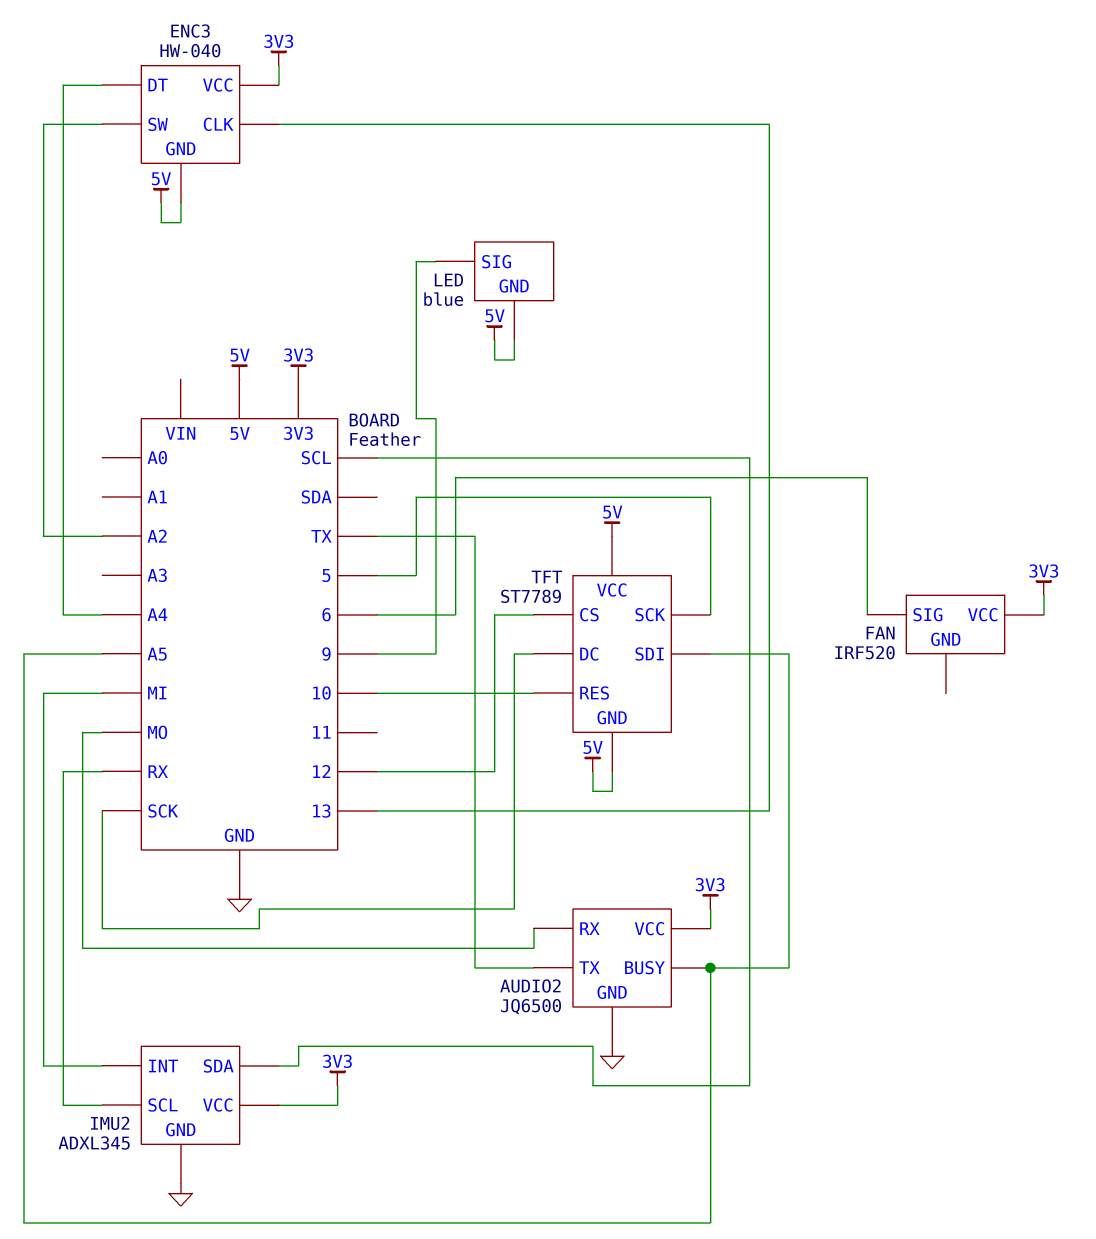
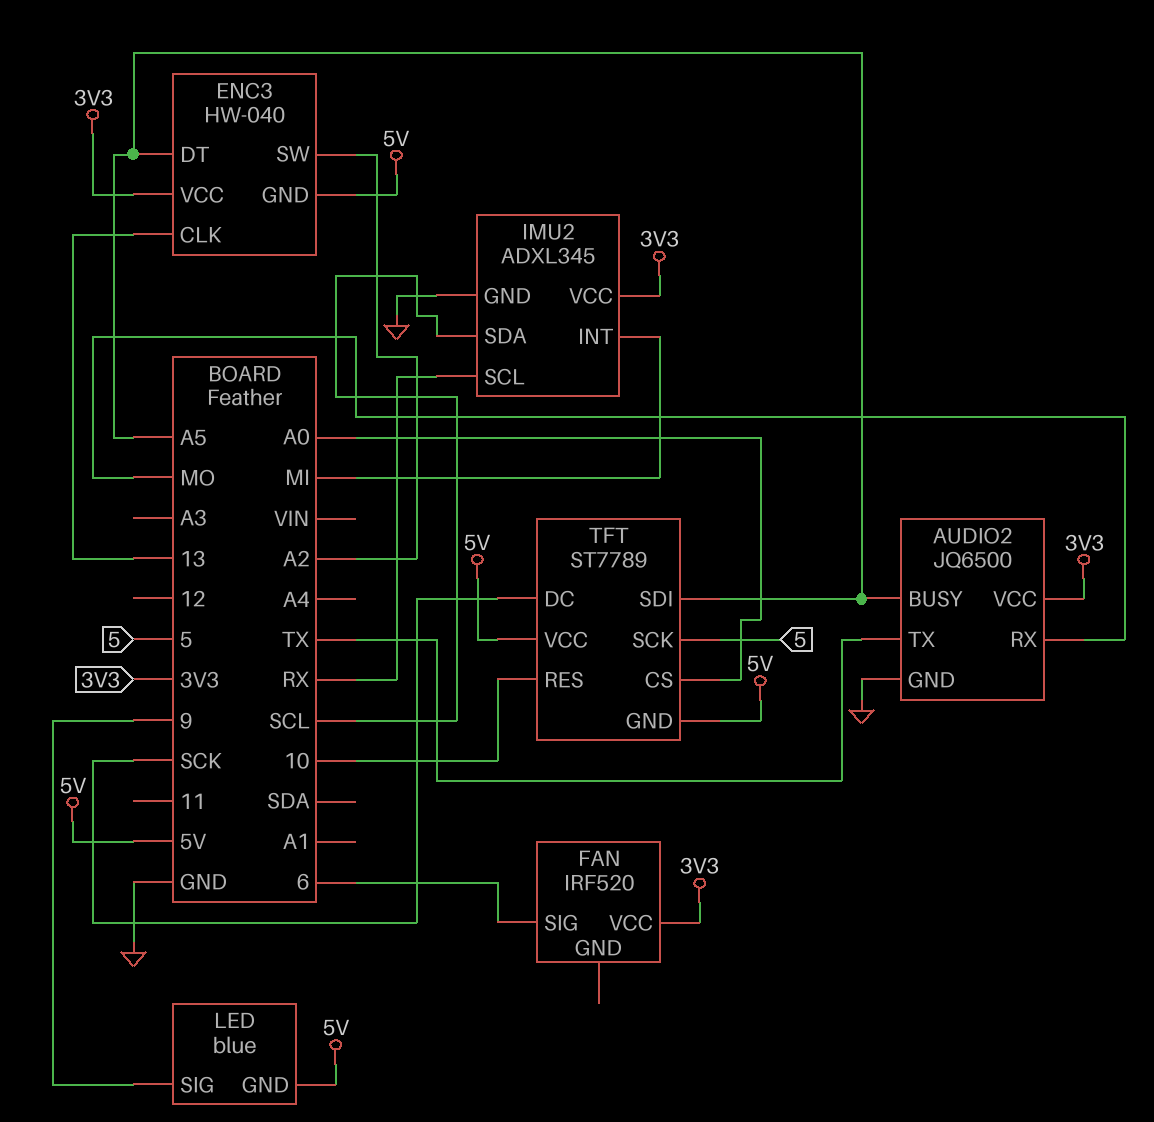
ENC3 pin DT: A4 -> A5
TFT pin CS: 12 -> A0

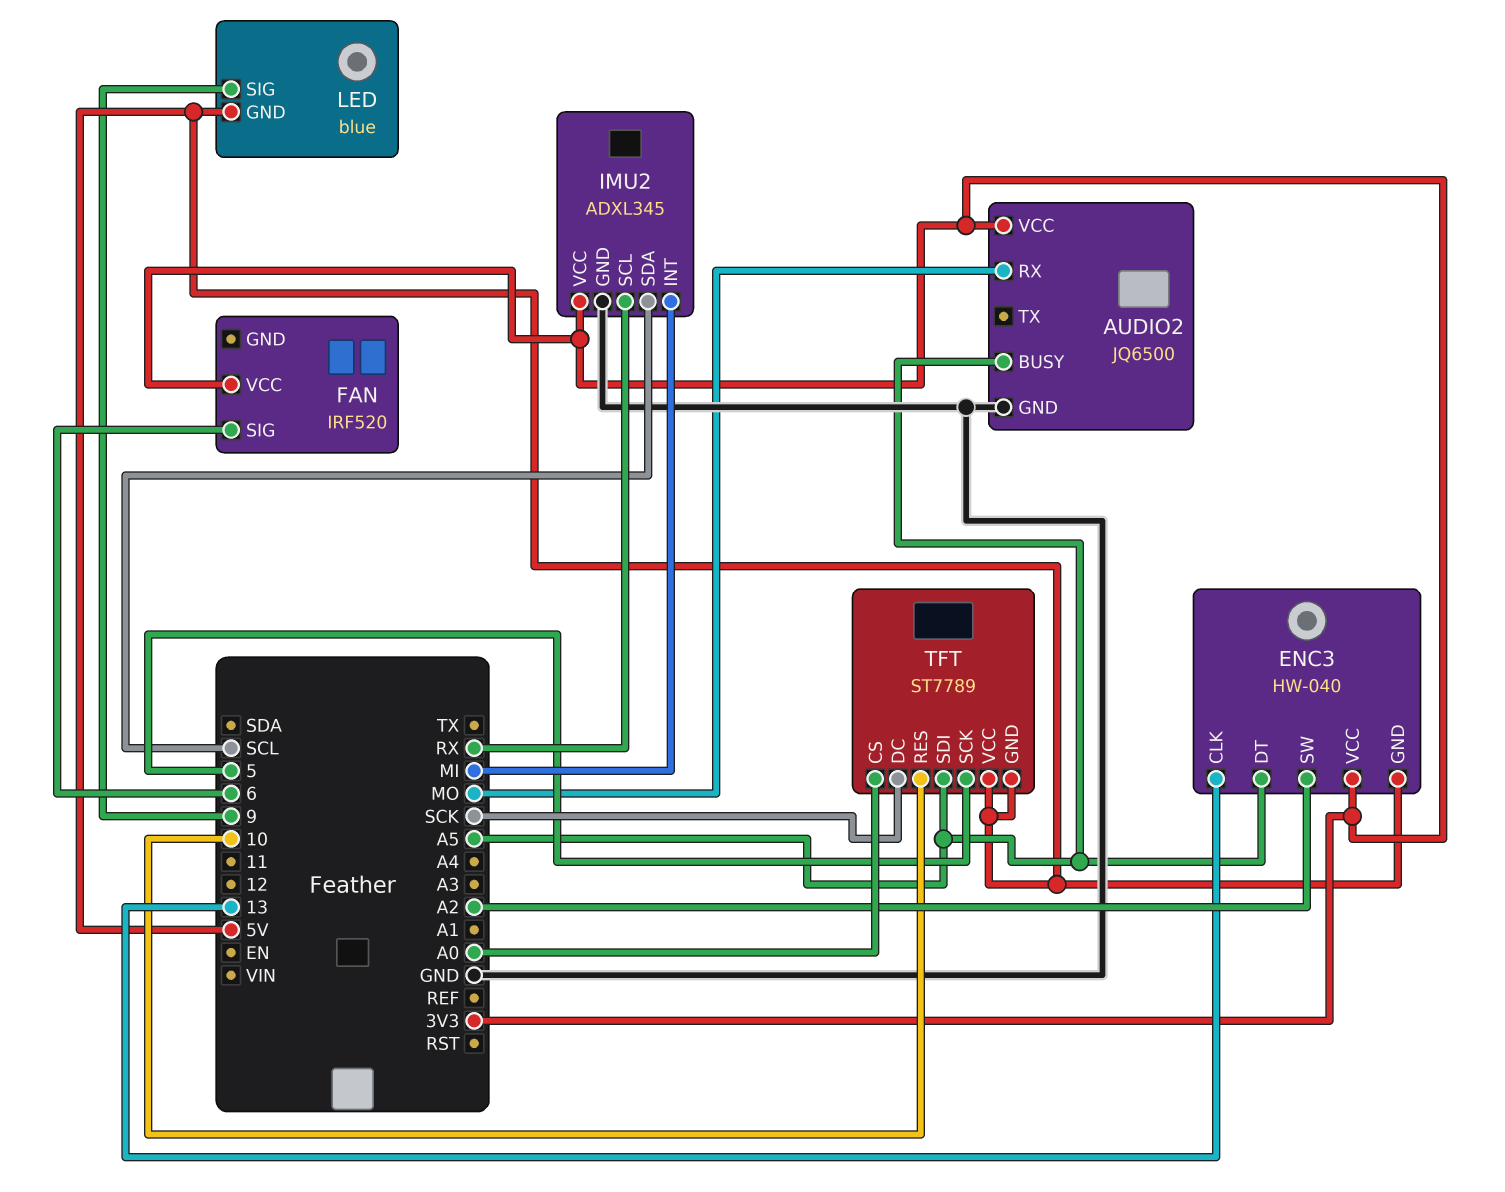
AUDIO2 pin TX: TX -> none

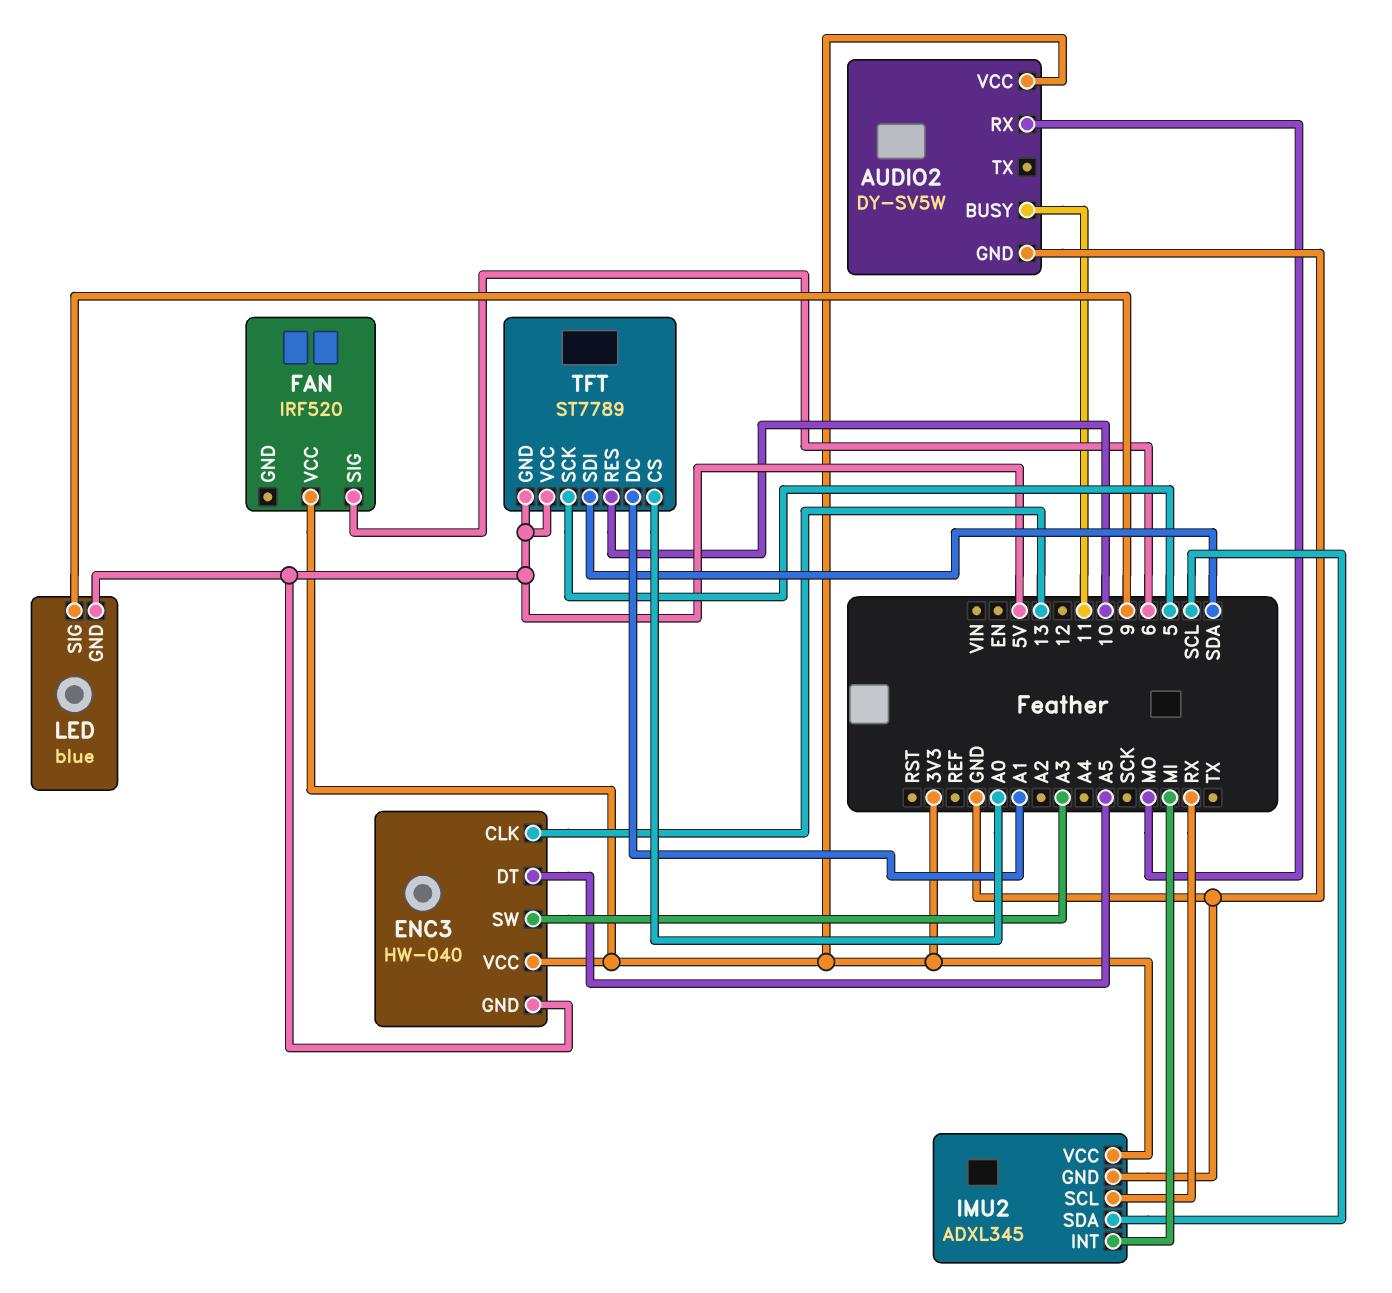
AUDIO2: JQ6500 -> DY-SV5W
AUDIO2 pin BUSY: A5 -> 11
ENC3 pin SW: A2 -> A3
TFT pin DC: SCK -> A1
TFT pin SDI: A5 -> SDA

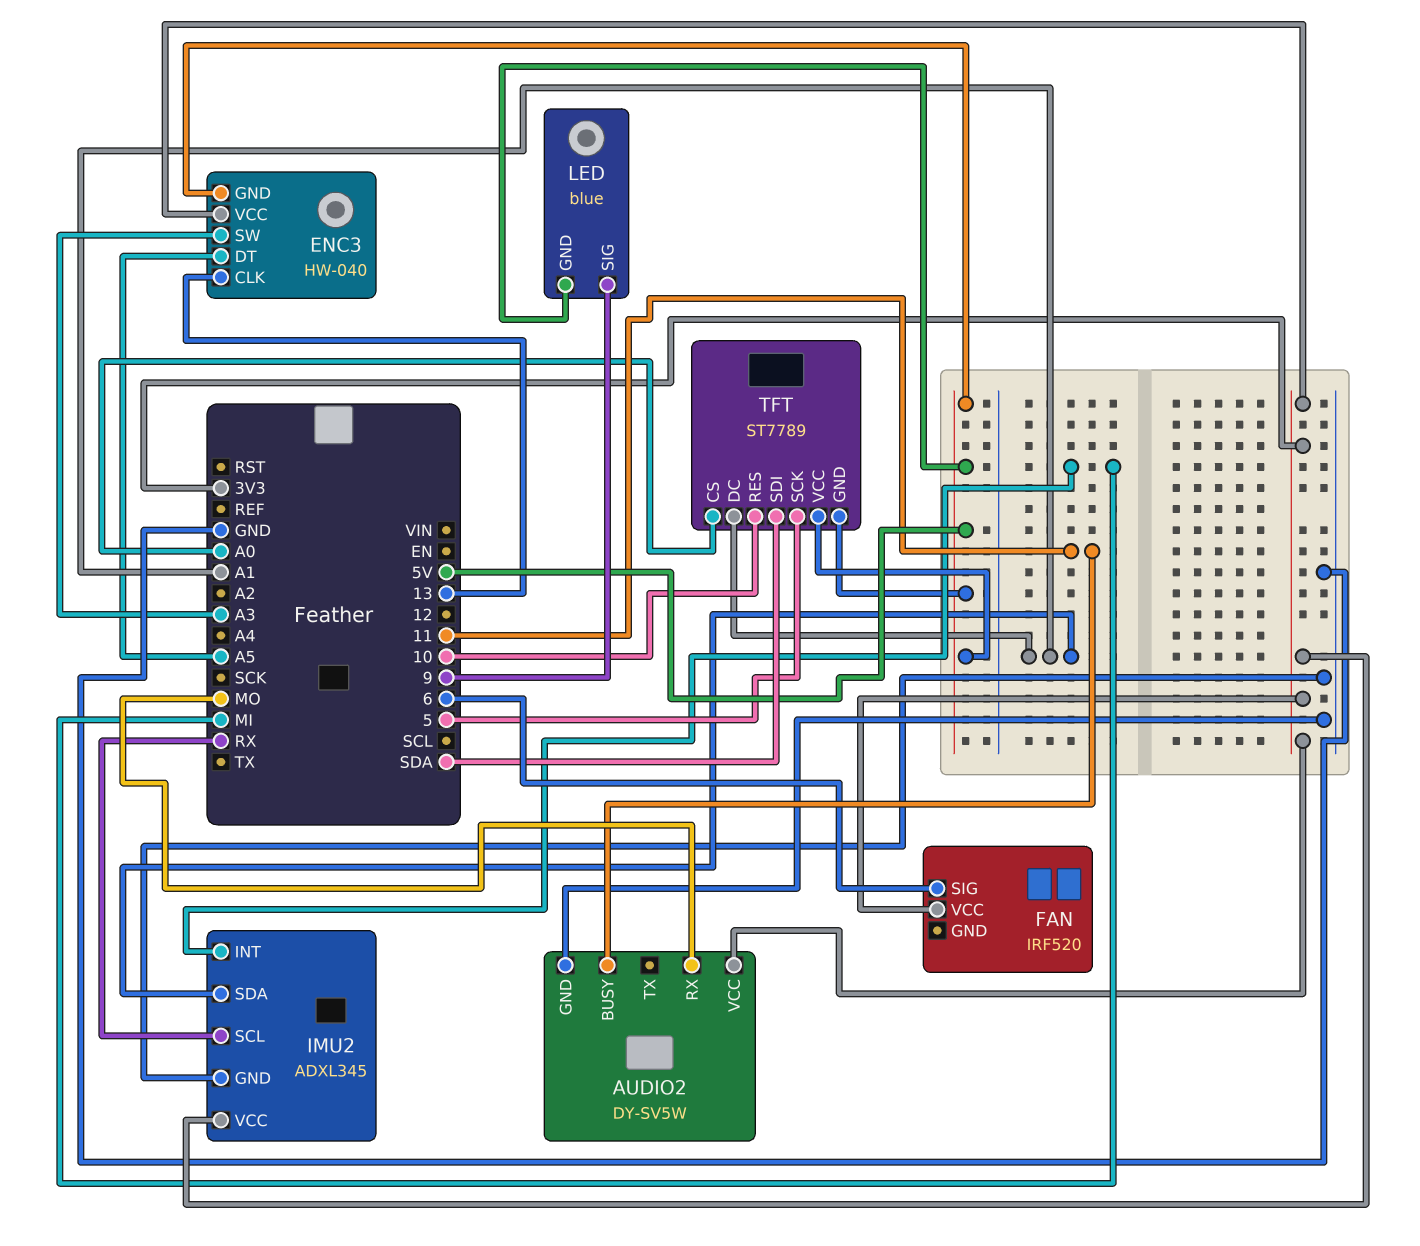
IMU2 pin SDA: SCL -> A1

